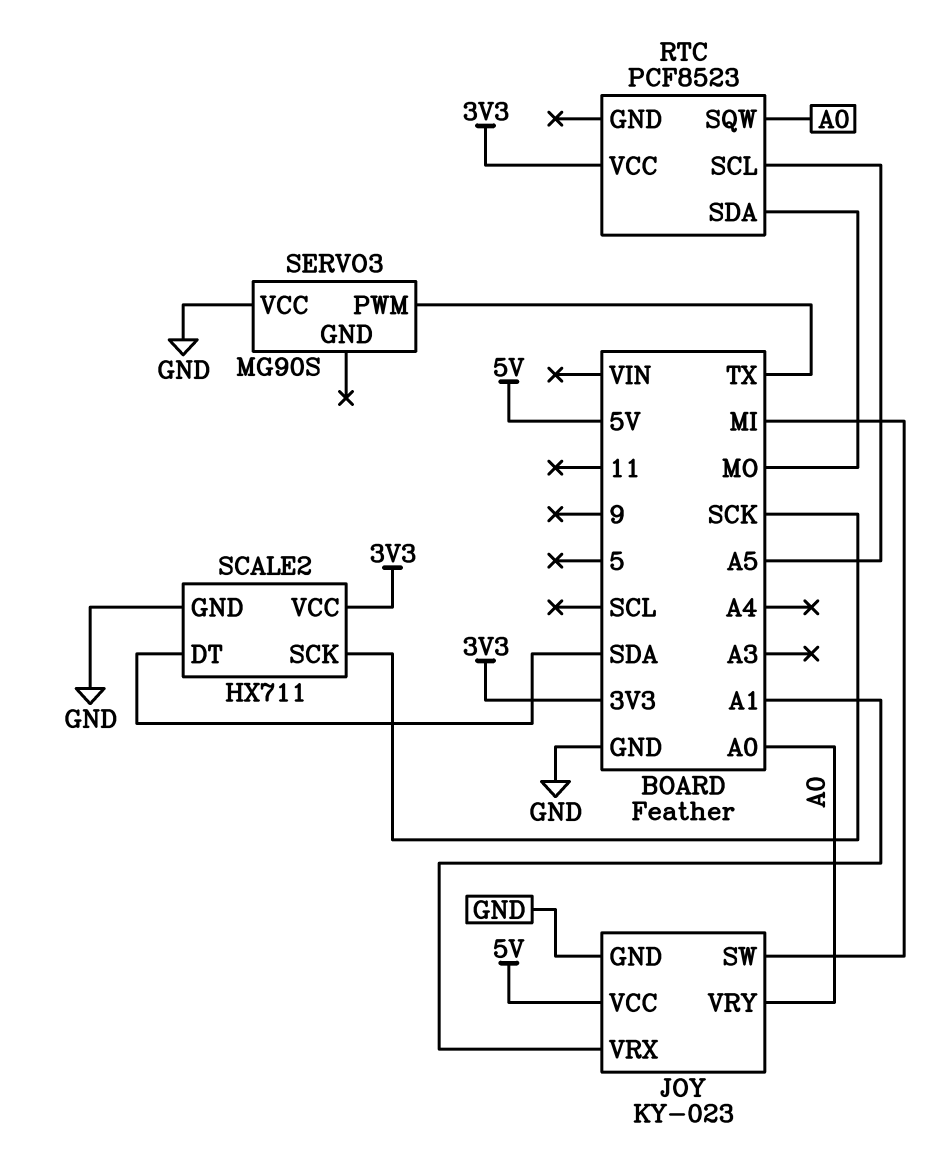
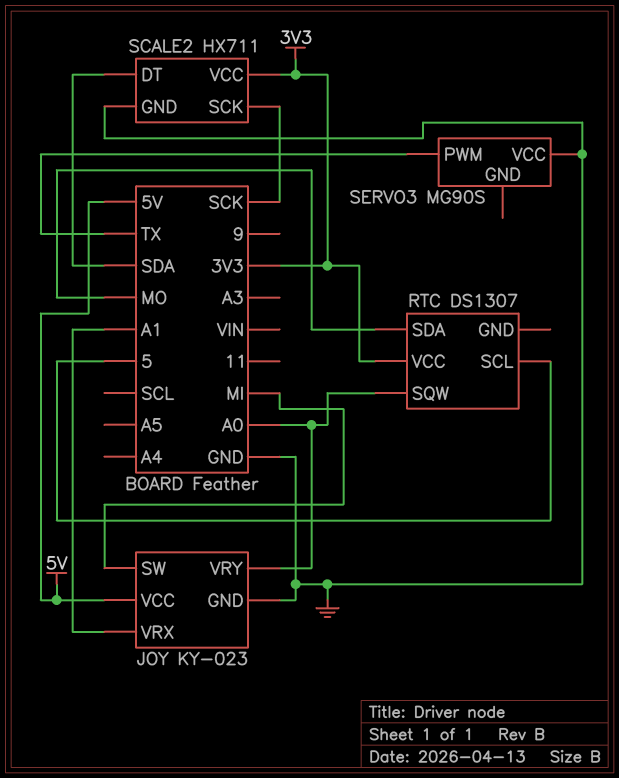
RTC: PCF8523 -> DS1307
RTC pin SCL: A5 -> 5

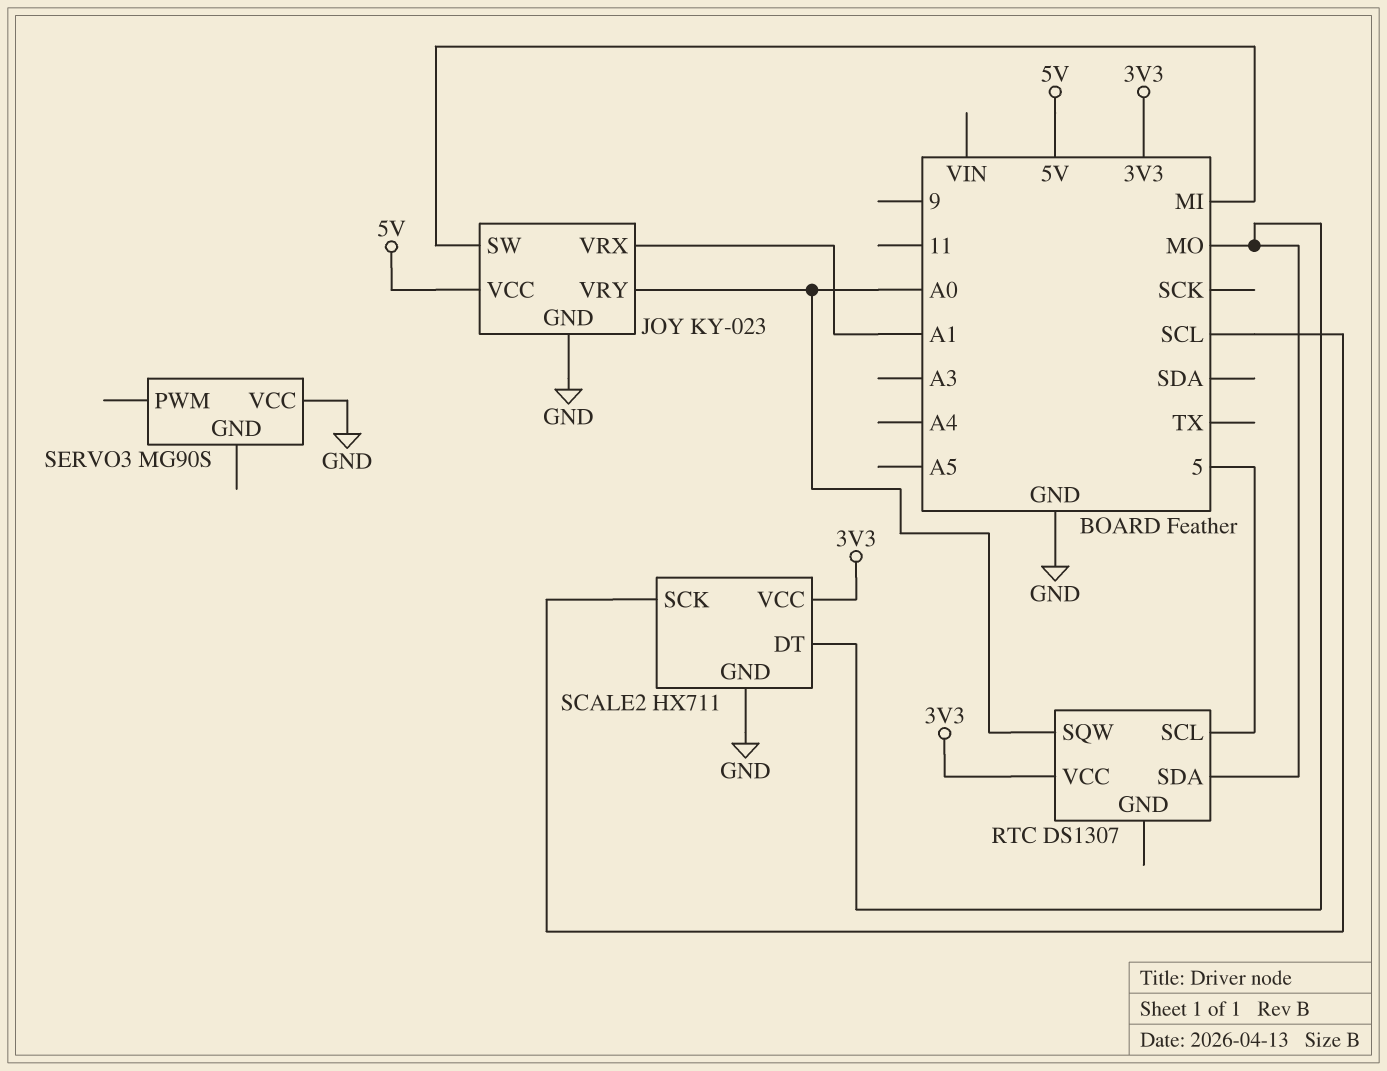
SCALE2 pin DT: SDA -> MO
SCALE2 pin SCK: SCK -> SCL
SERVO3 pin PWM: TX -> none

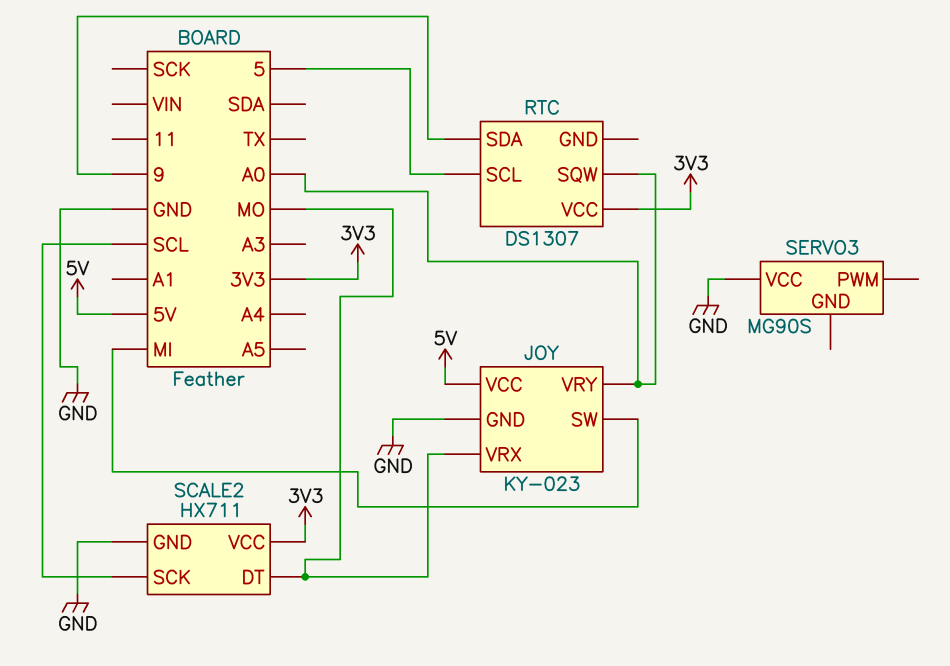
JOY pin VRX: A1 -> MO
RTC pin SDA: MO -> 9

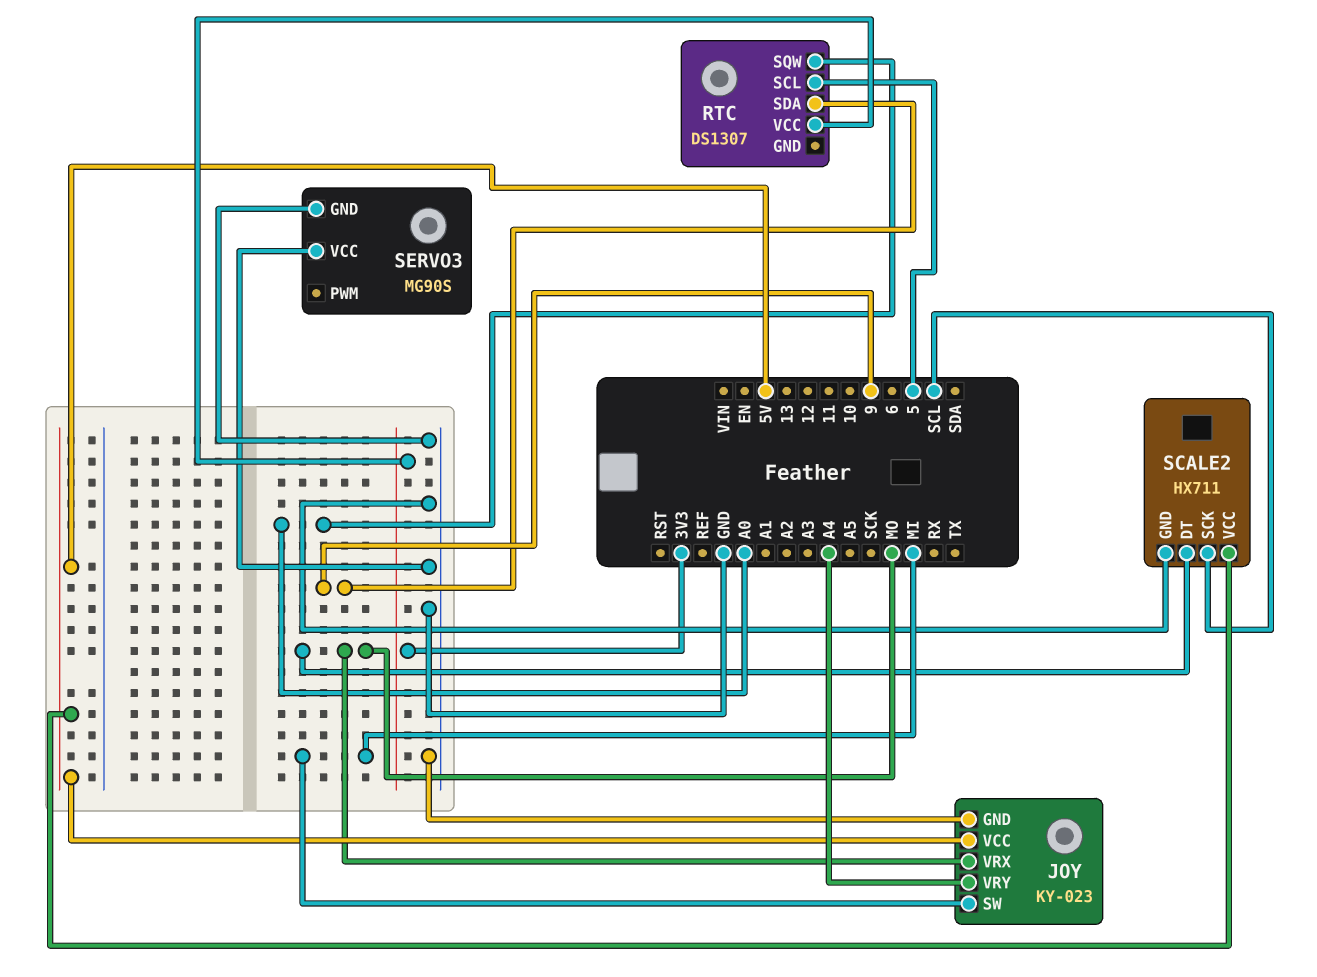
JOY pin VRY: A0 -> A4
SCALE2 pin VCC: 3V3 -> 5V
SERVO3 pin GND: none -> GND

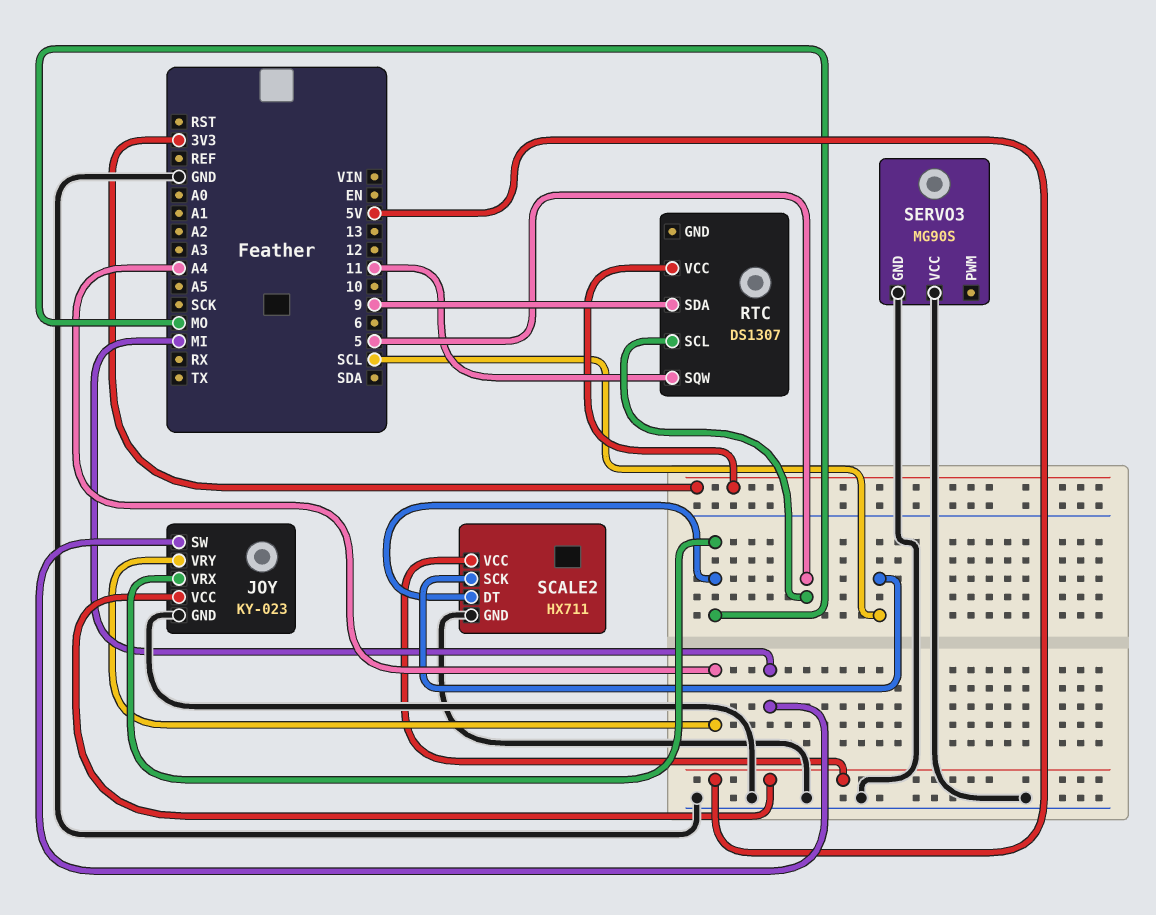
RTC pin SQW: A0 -> 11

